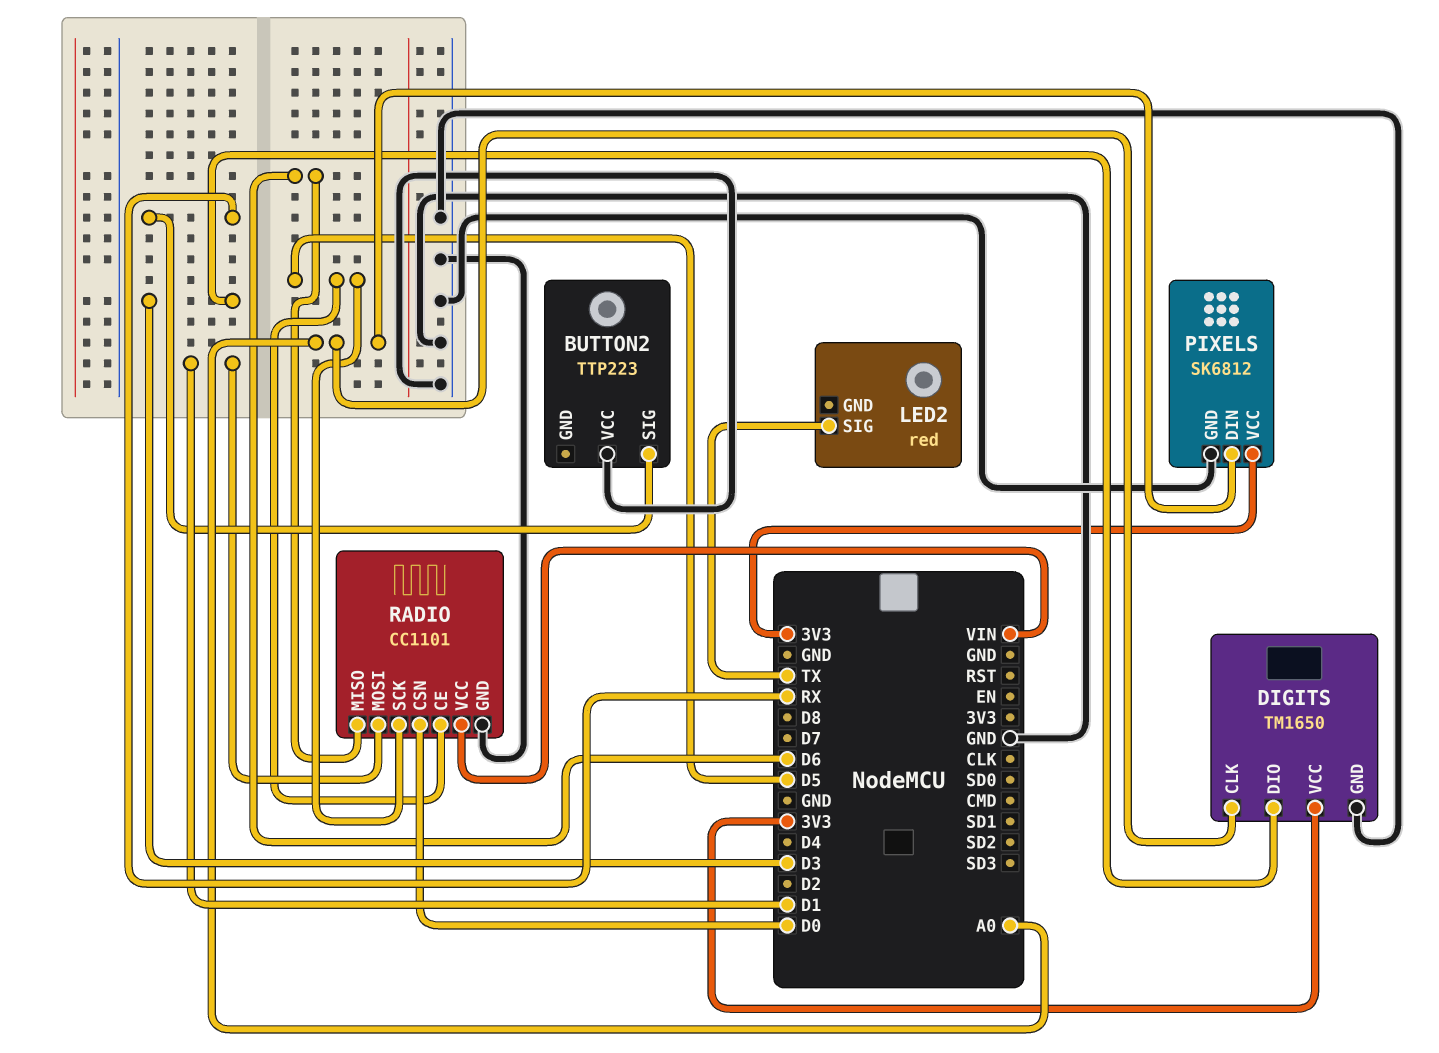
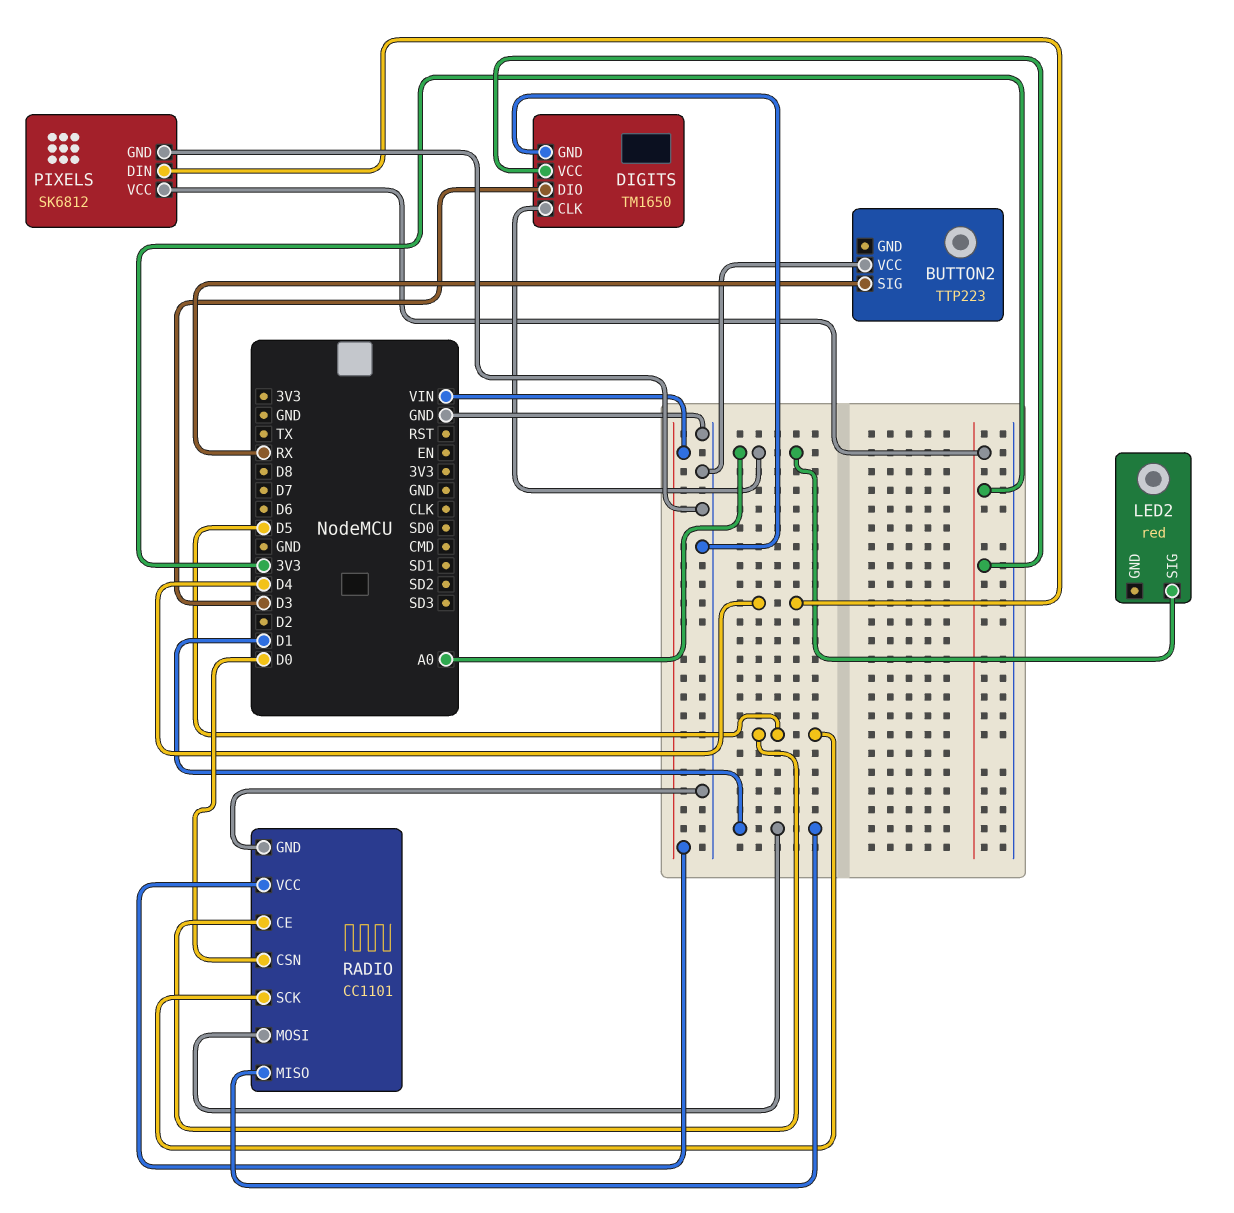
LED2 pin SIG: TX -> A0
PIXELS pin DIN: A0 -> D4
RADIO pin MISO: D6 -> D1

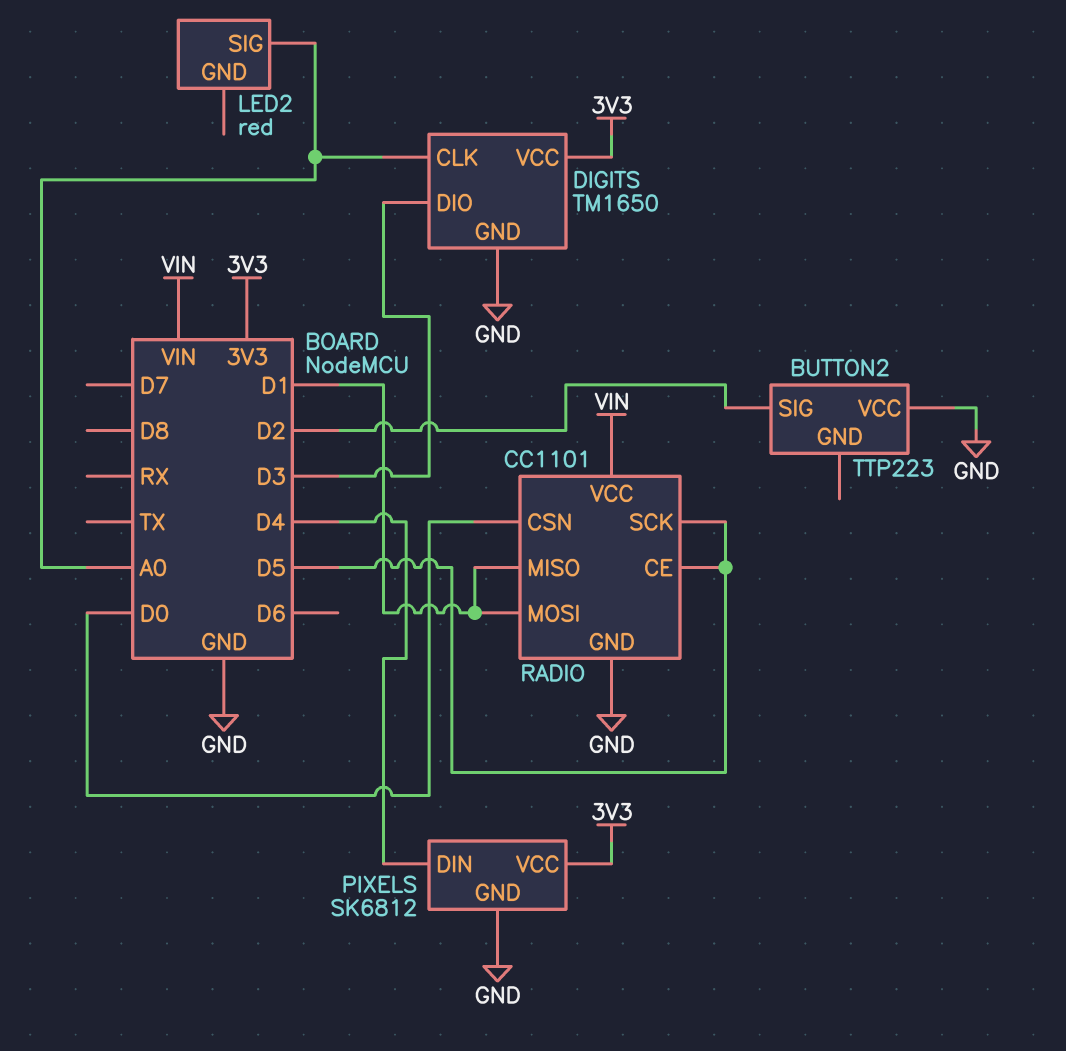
BUTTON2 pin SIG: RX -> D2

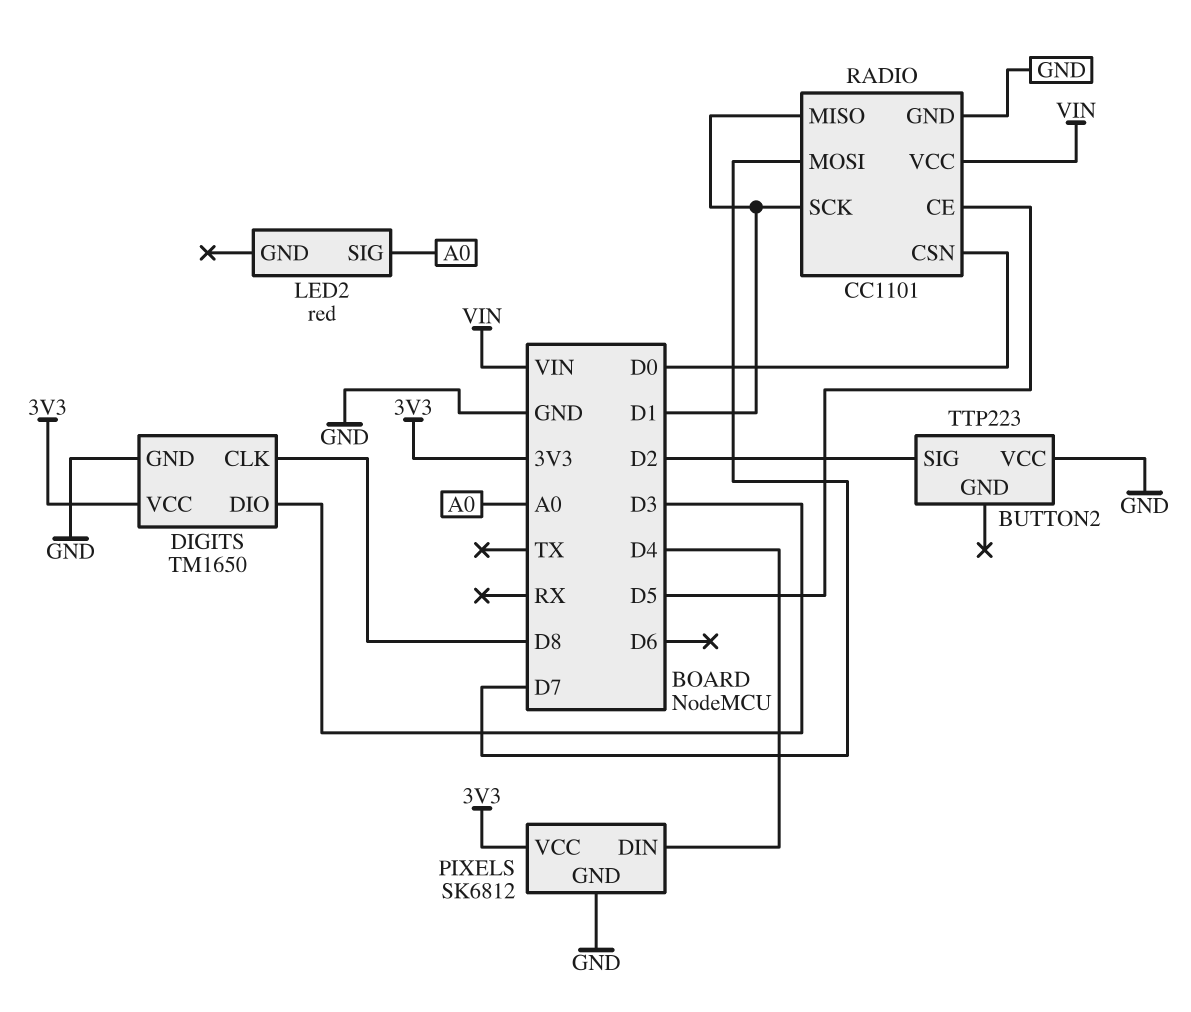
DIGITS pin CLK: A0 -> D8
RADIO pin MOSI: D1 -> D7
RADIO pin SCK: D5 -> D1

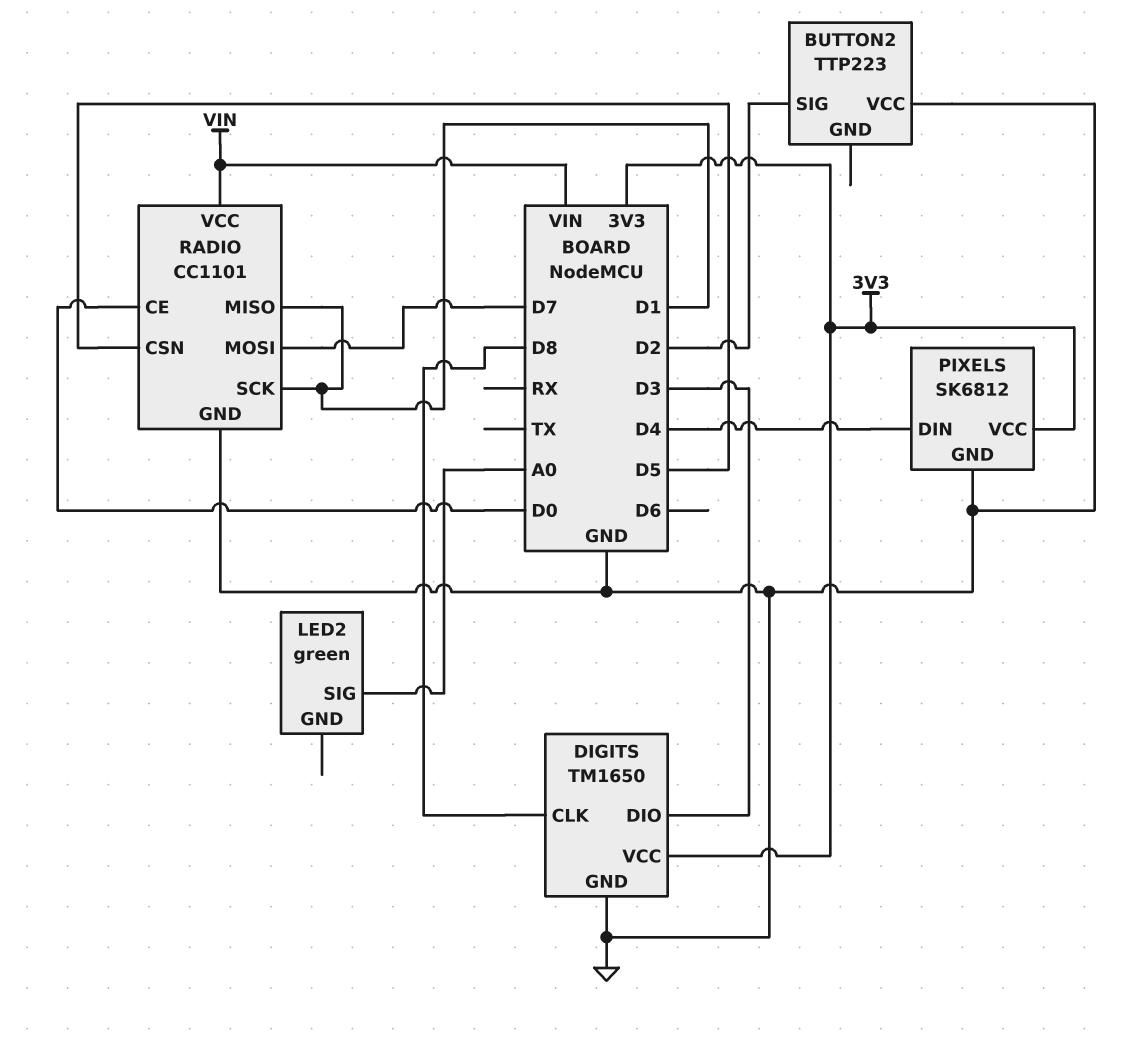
LED2: red -> green
RADIO pin CE: D5 -> D0
RADIO pin CSN: D0 -> D5

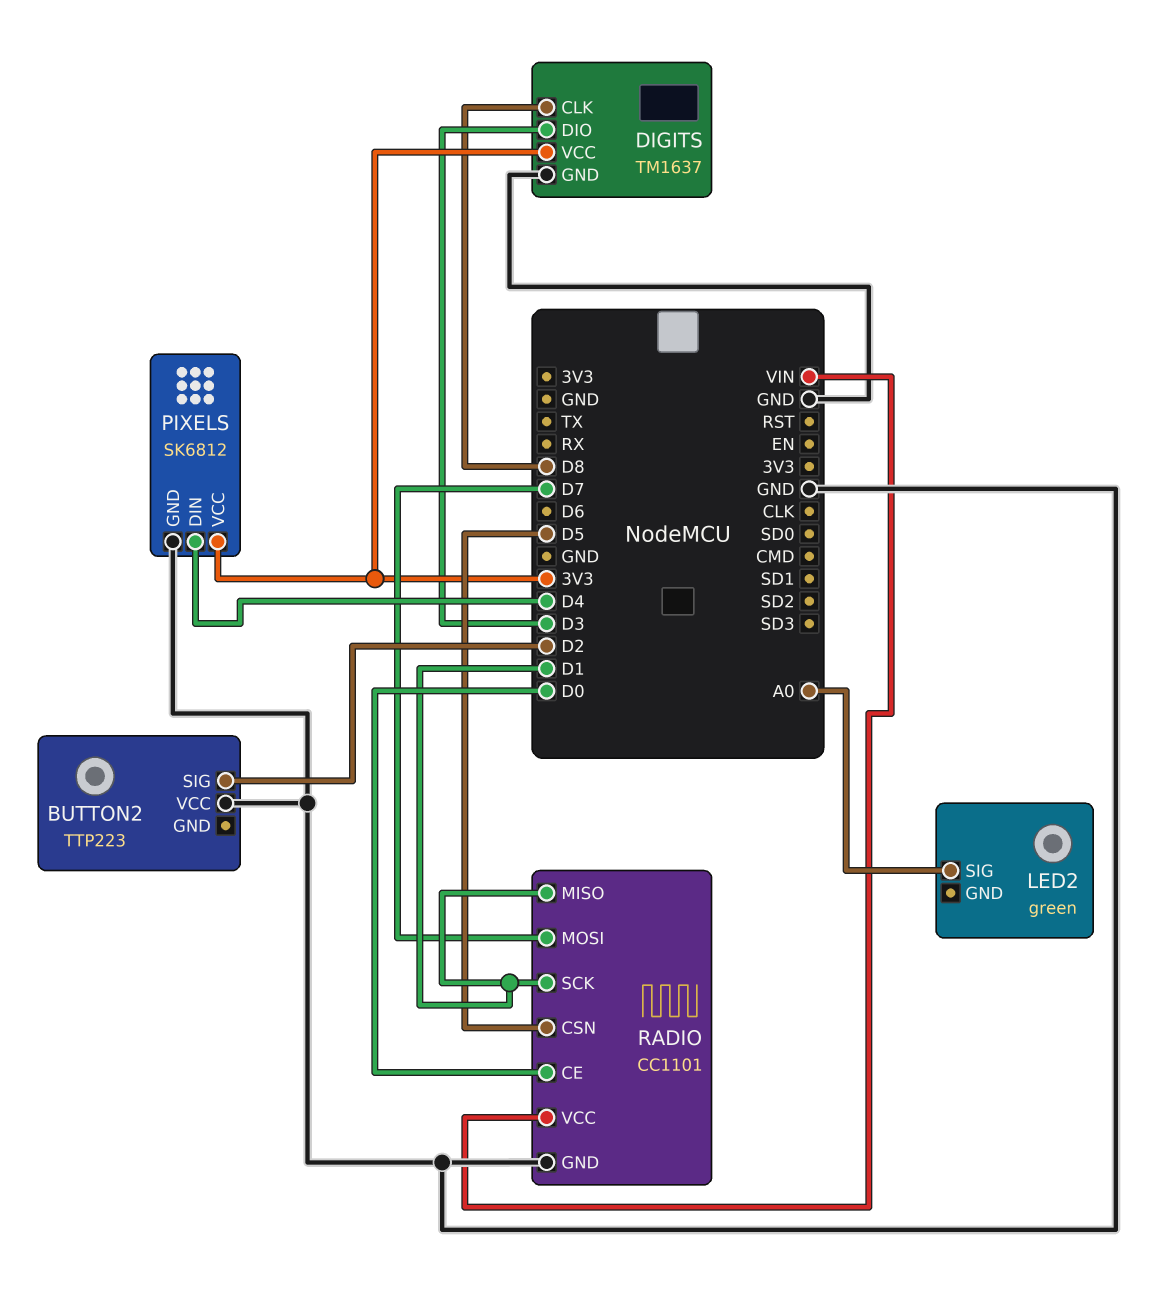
DIGITS: TM1650 -> TM1637

